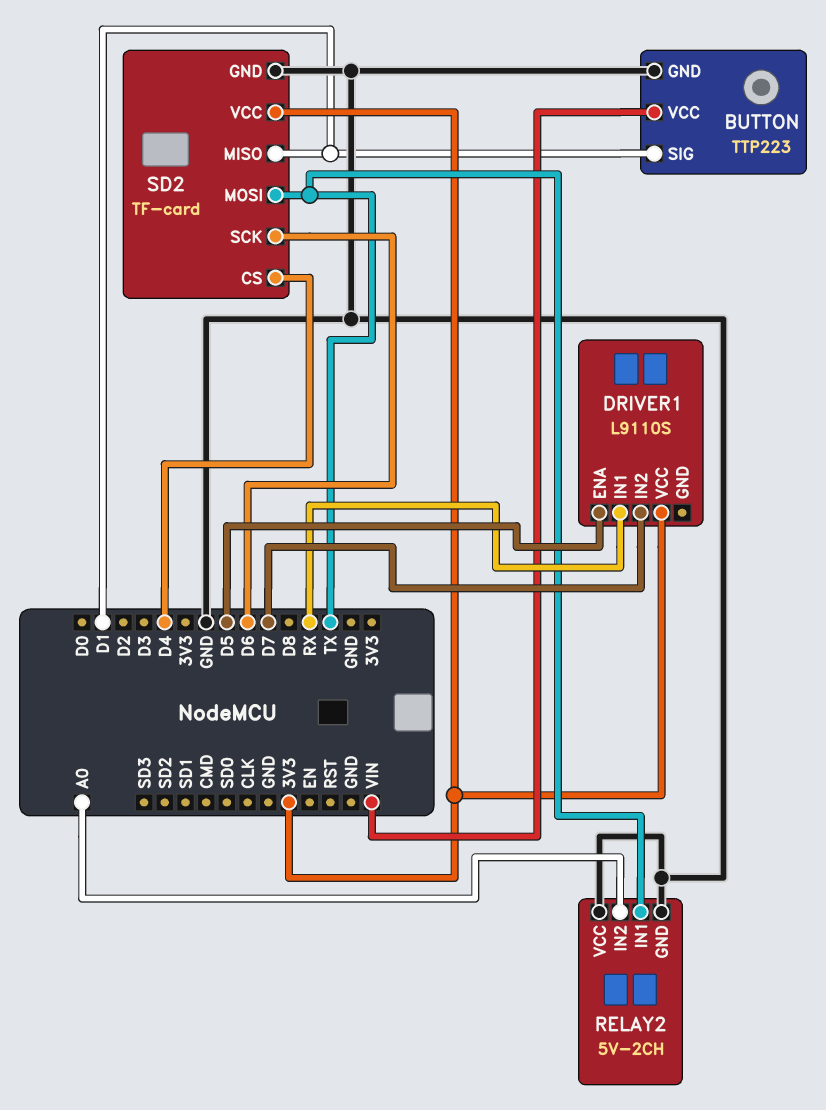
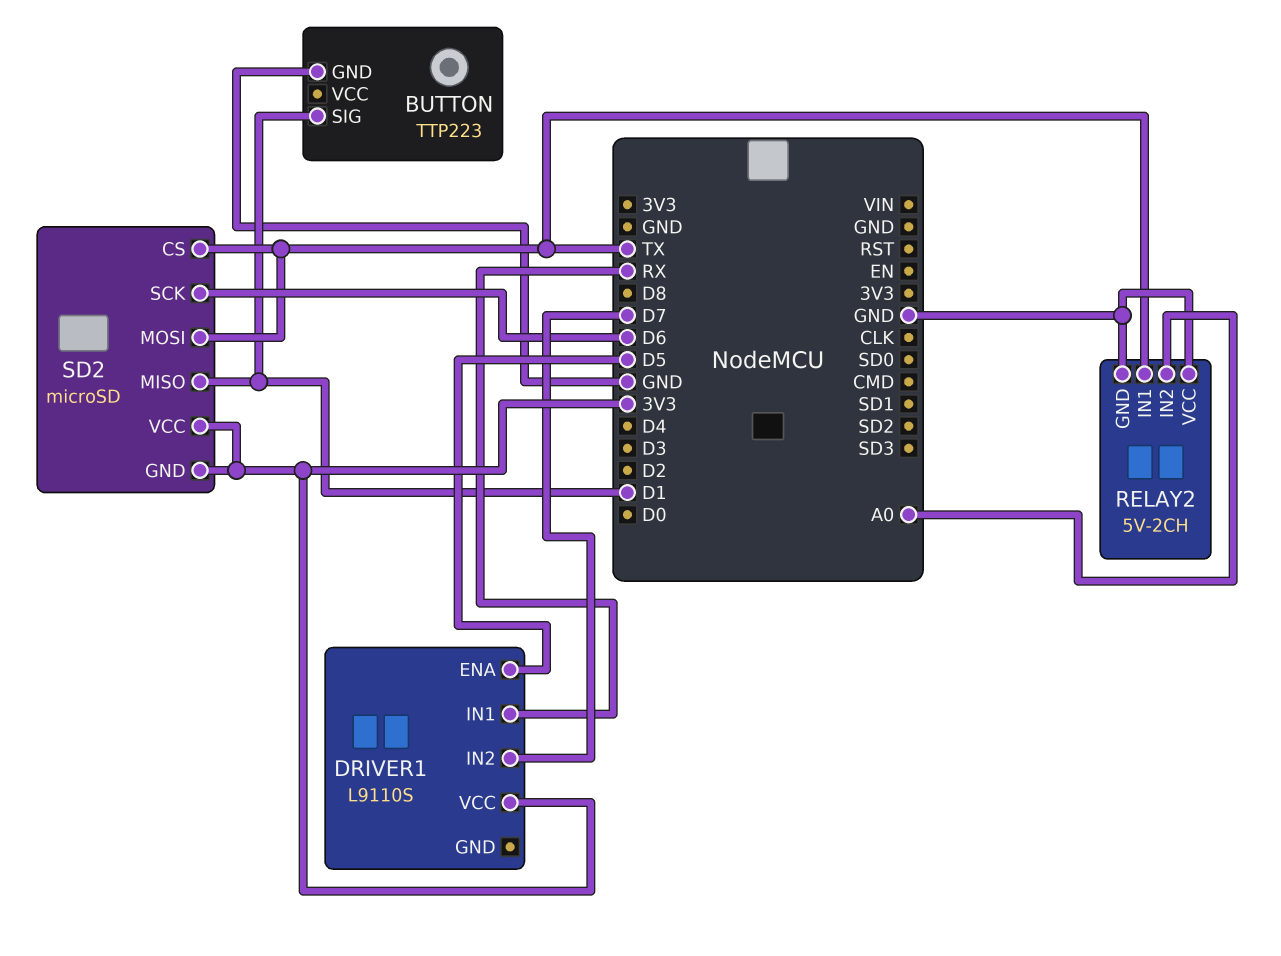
BUTTON pin VCC: VIN -> none
SD2: TF-card -> microSD
SD2 pin CS: D4 -> TX
SD2 pin GND: GND -> 3V3

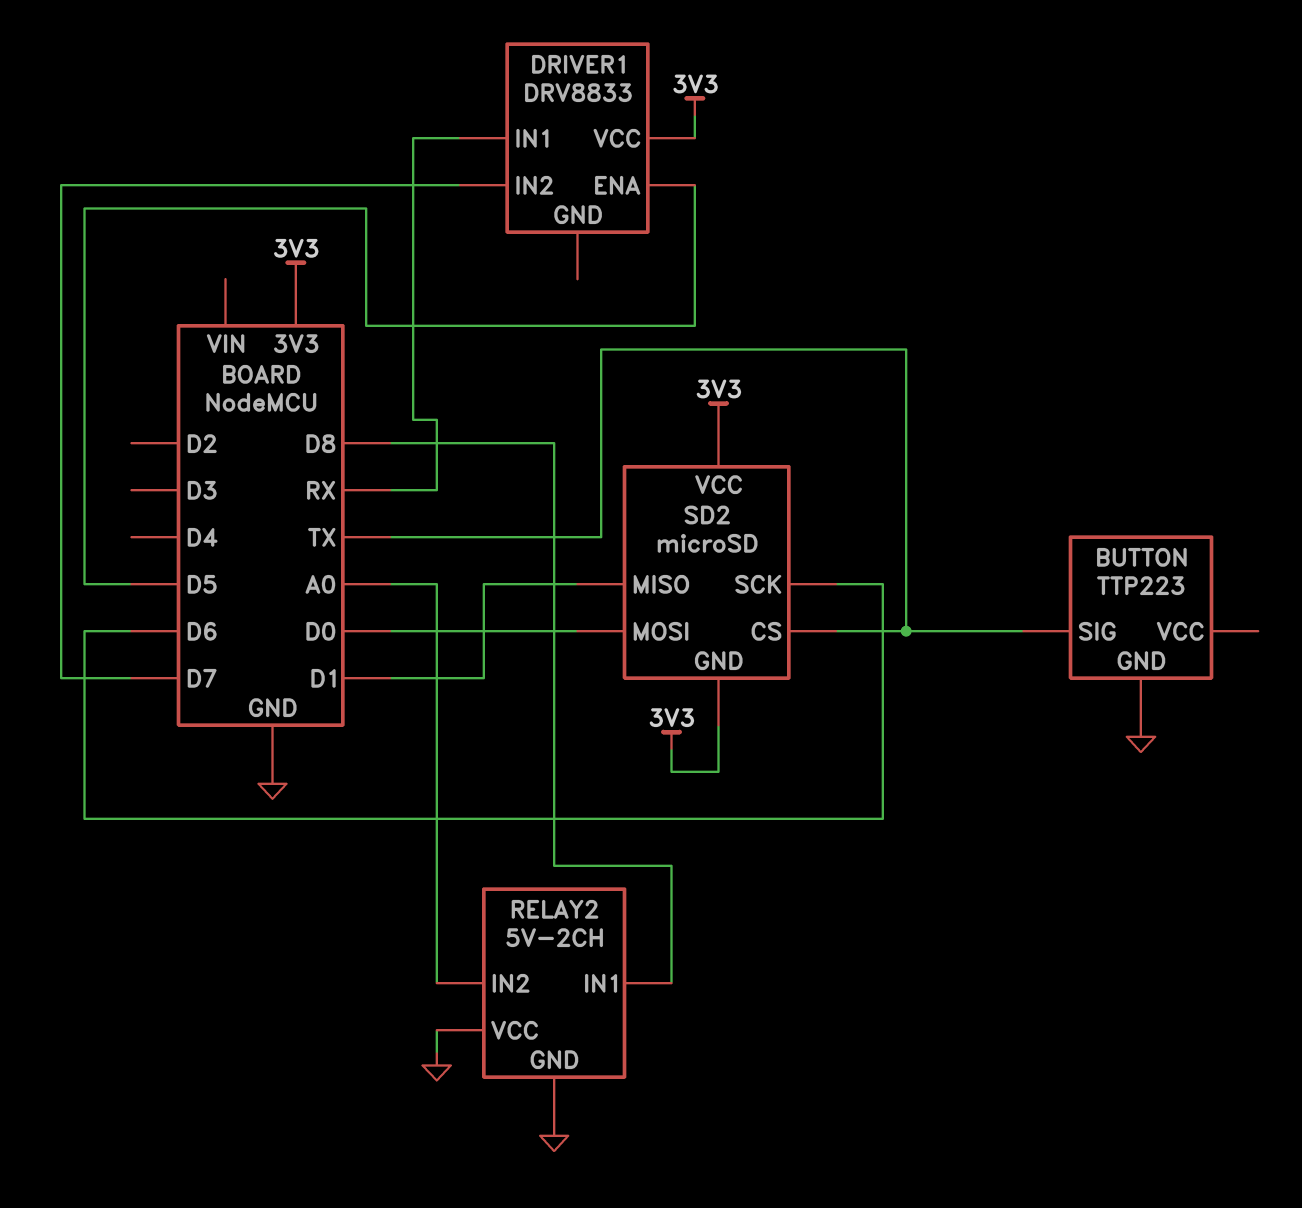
BUTTON pin SIG: D1 -> TX
DRIVER1: L9110S -> DRV8833
RELAY2 pin IN1: TX -> D8
SD2 pin MOSI: TX -> D0

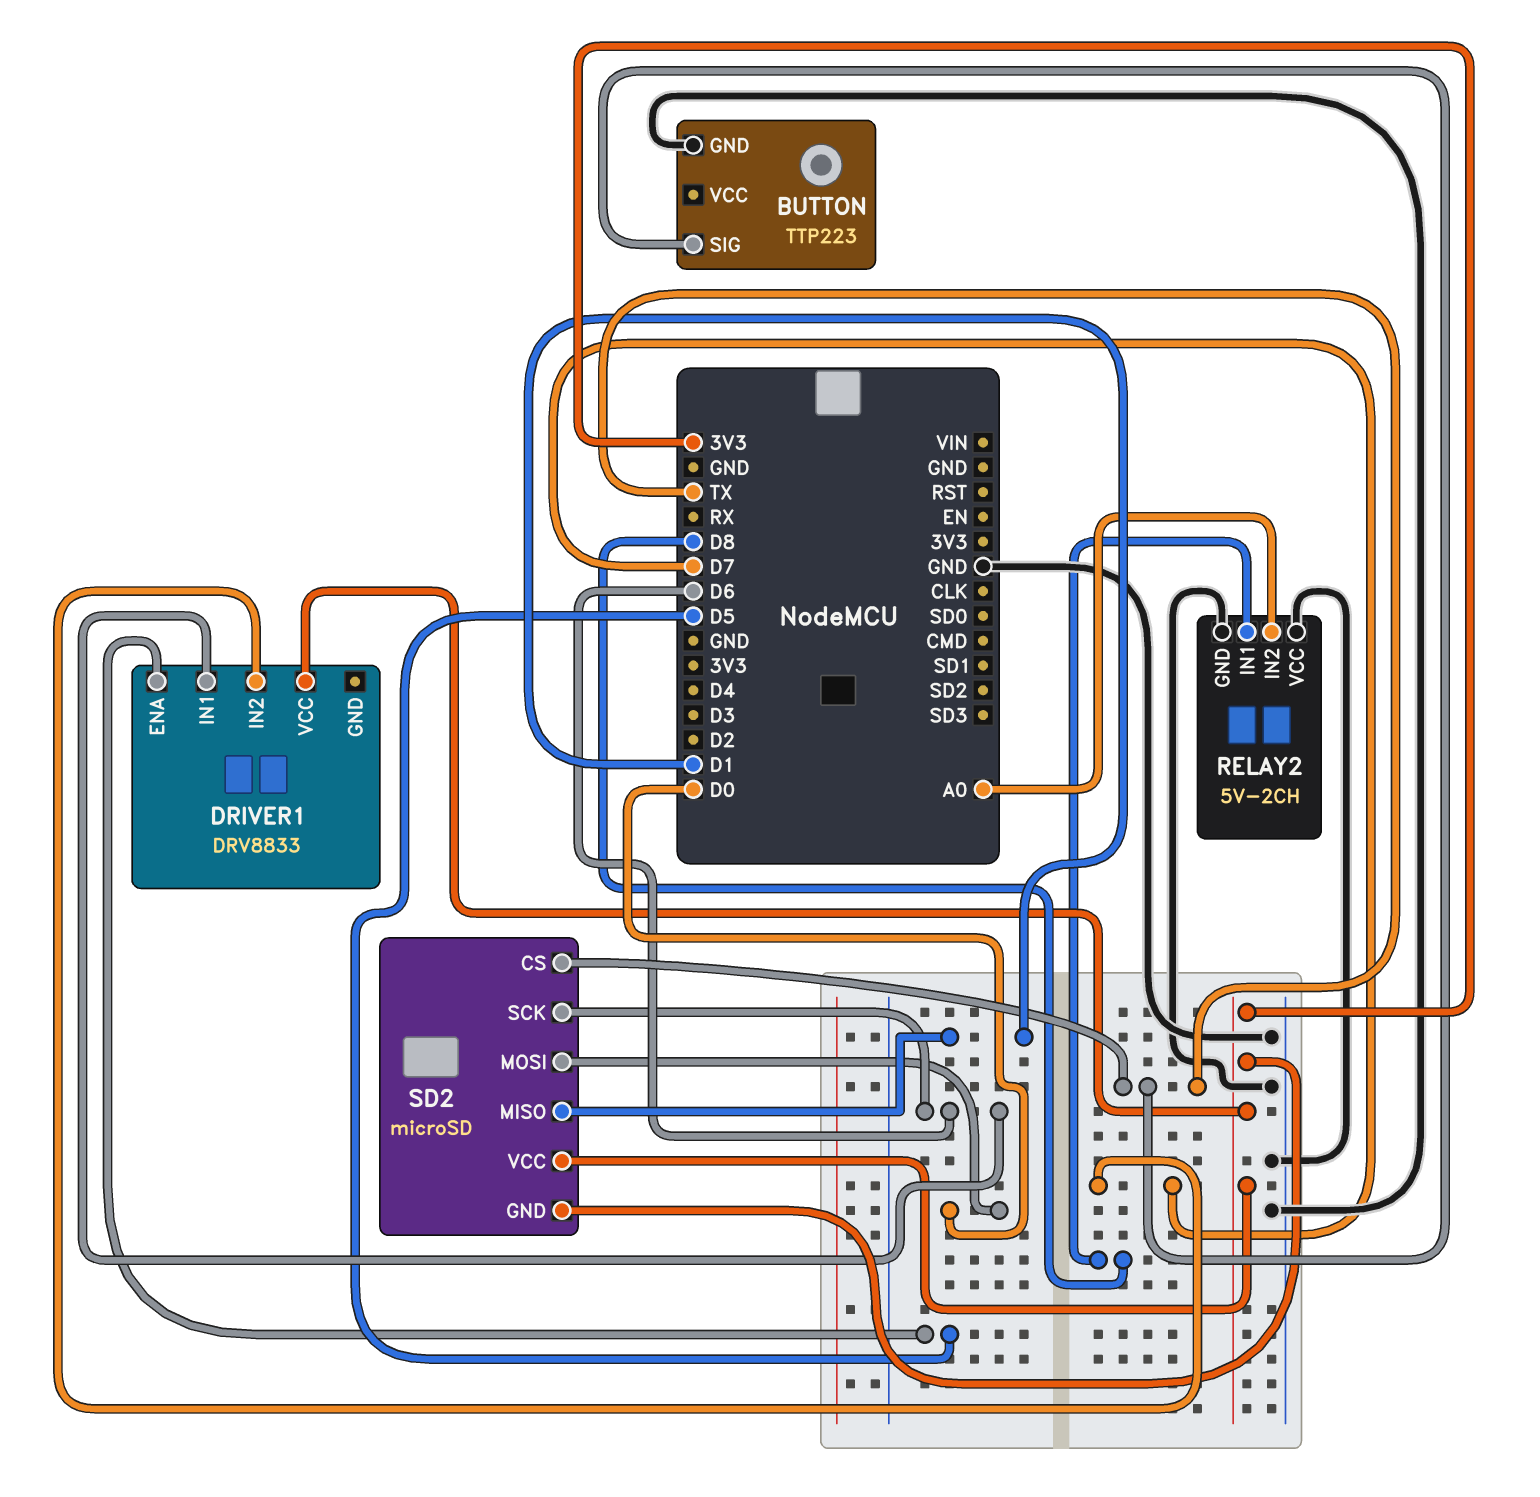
DRIVER1 pin IN1: RX -> D6

